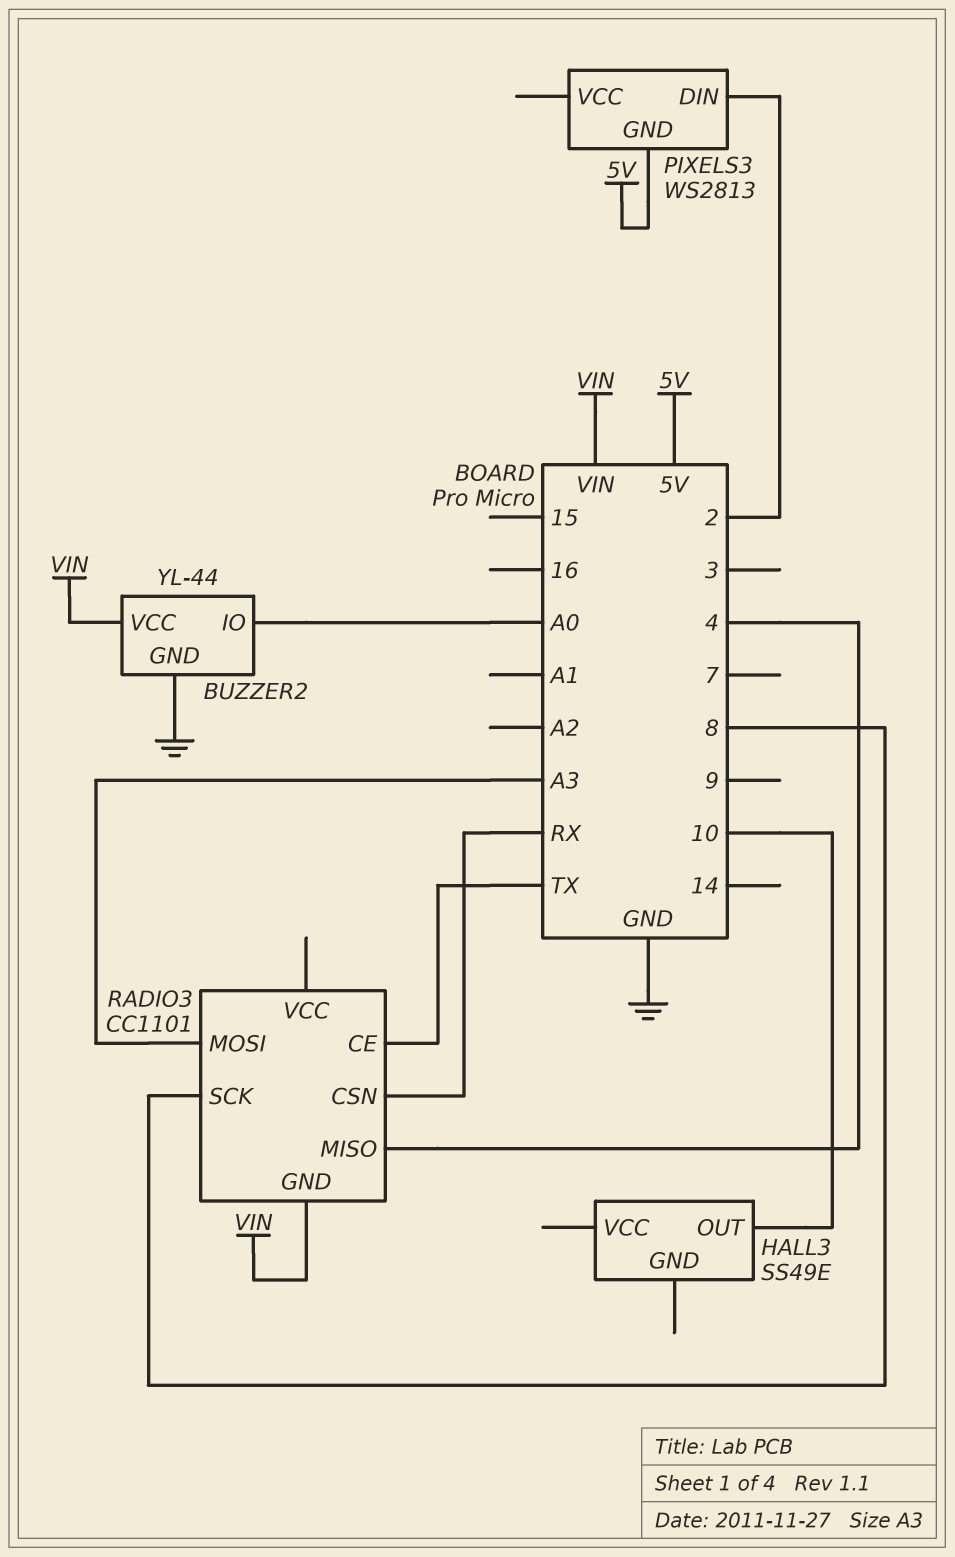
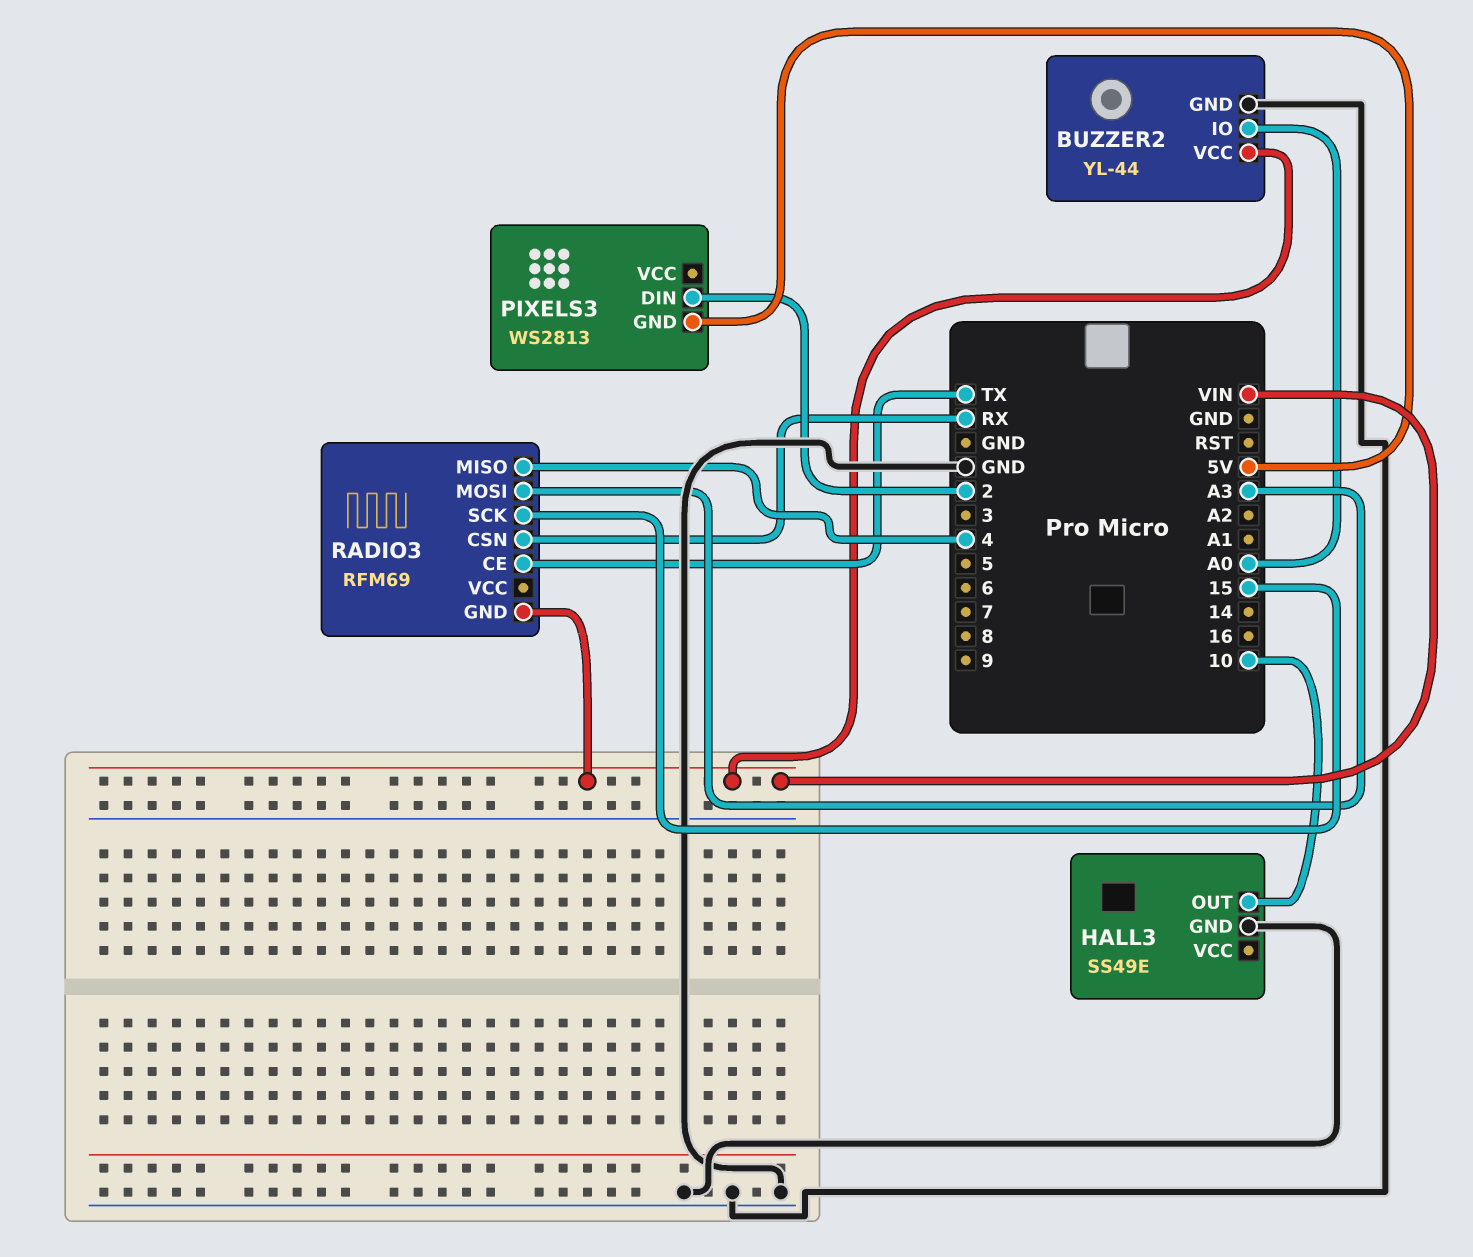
HALL3 pin GND: none -> GND
RADIO3: CC1101 -> RFM69
RADIO3 pin SCK: 8 -> 15

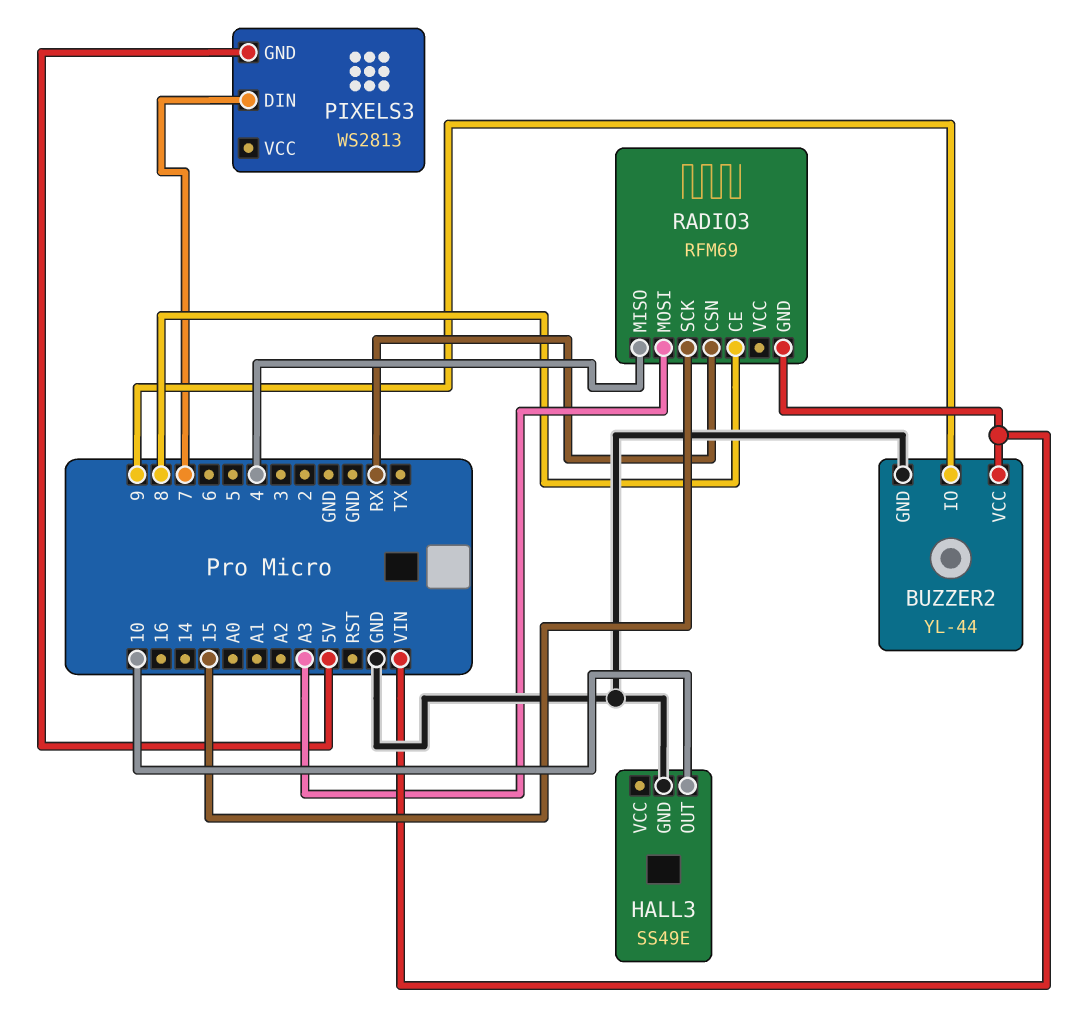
BUZZER2 pin IO: A0 -> 9
PIXELS3 pin DIN: 2 -> 7
RADIO3 pin CE: TX -> 8

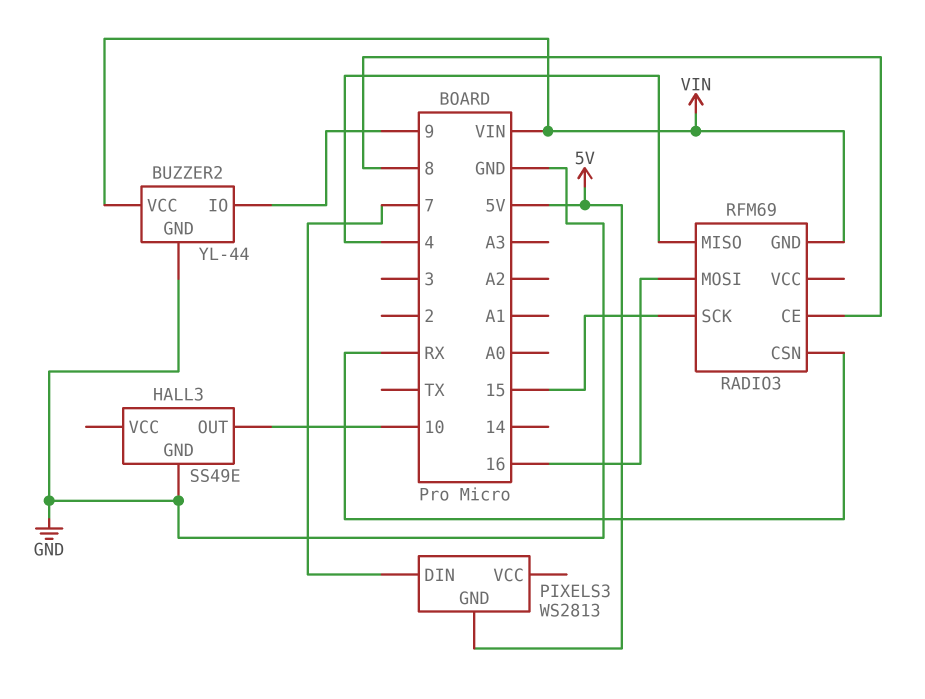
RADIO3 pin MOSI: A3 -> 16

